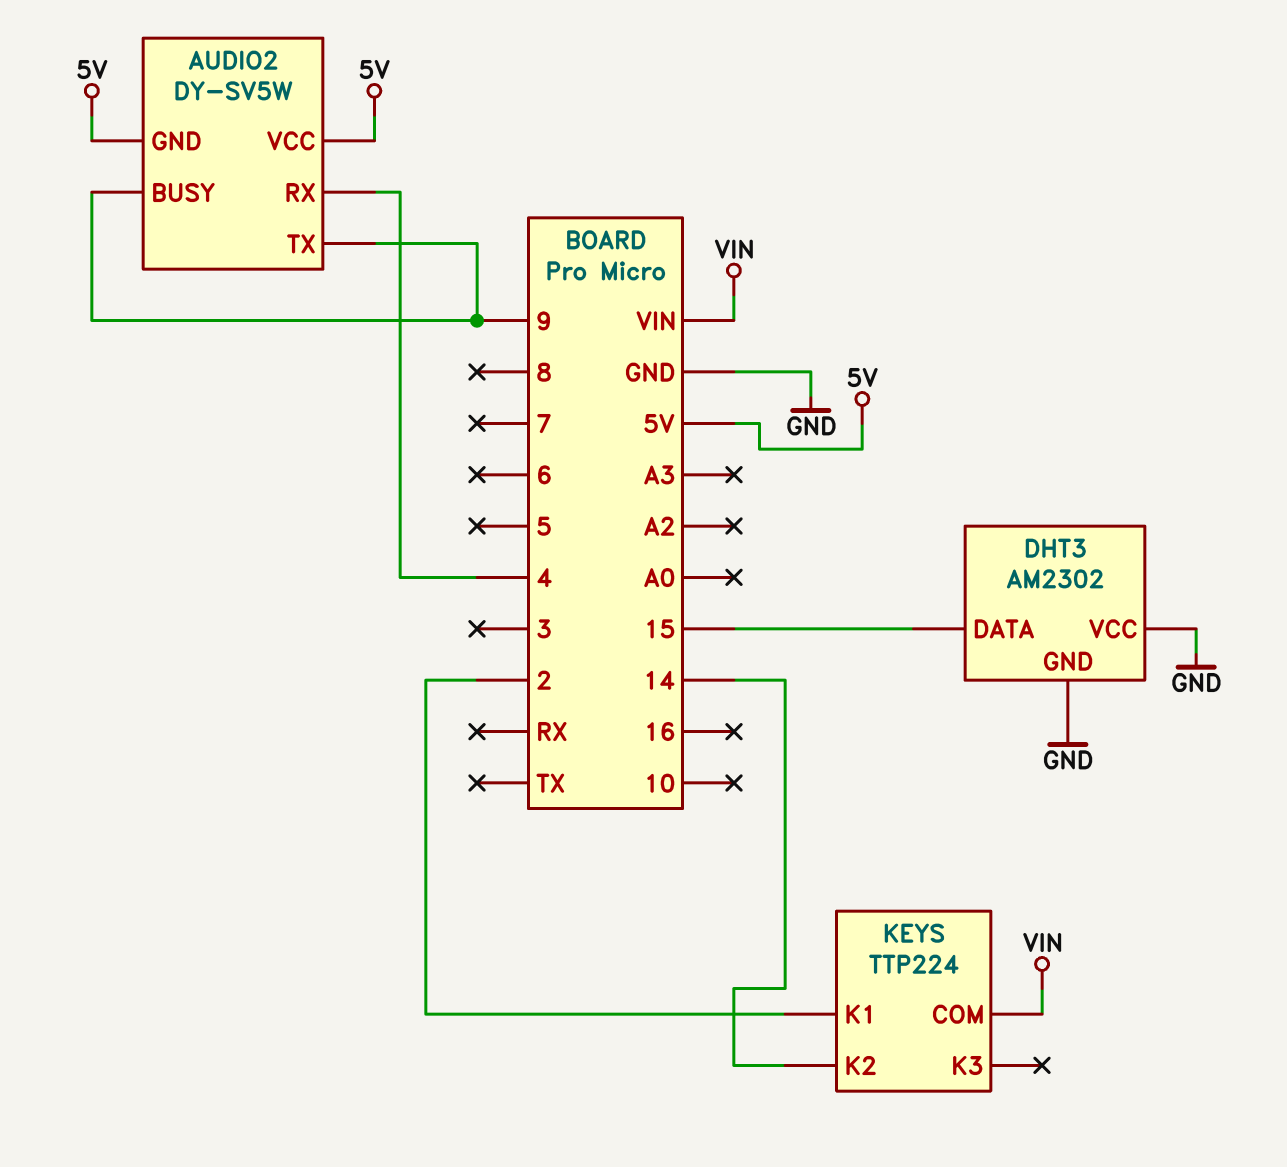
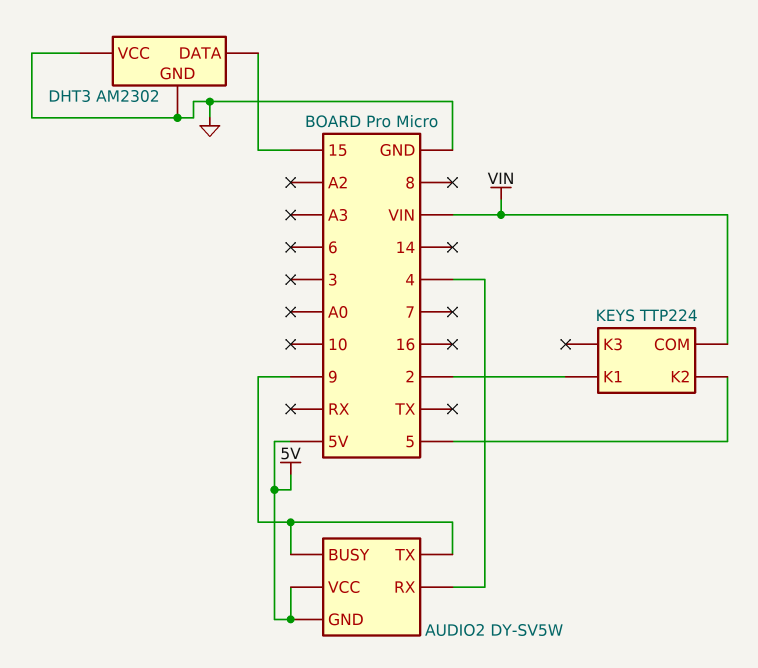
KEYS pin K2: 14 -> 5

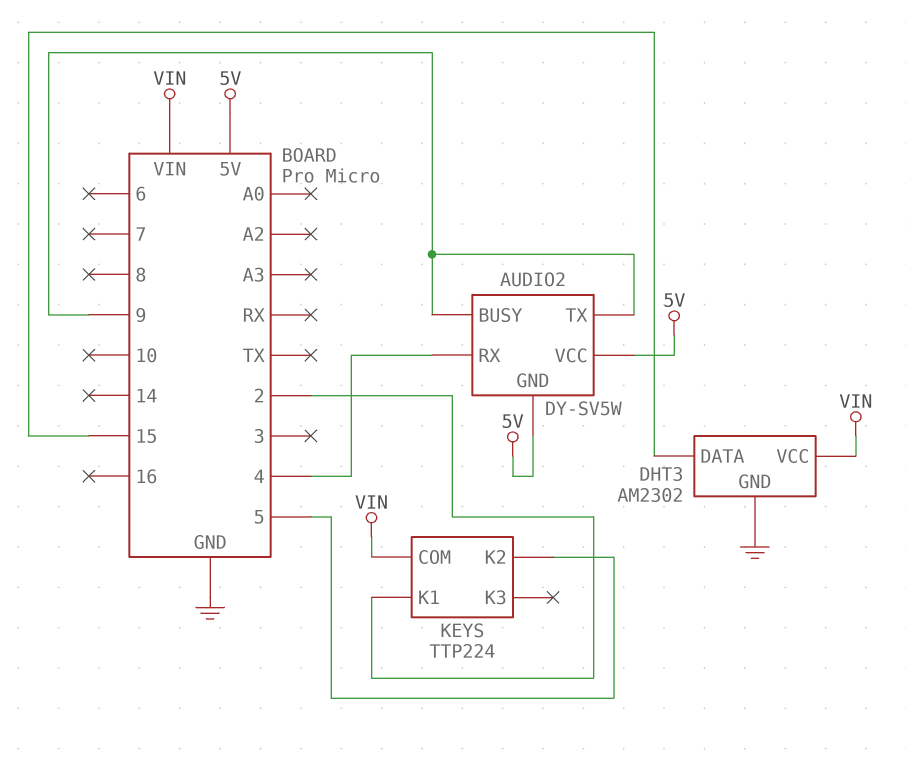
DHT3 pin VCC: GND -> VIN

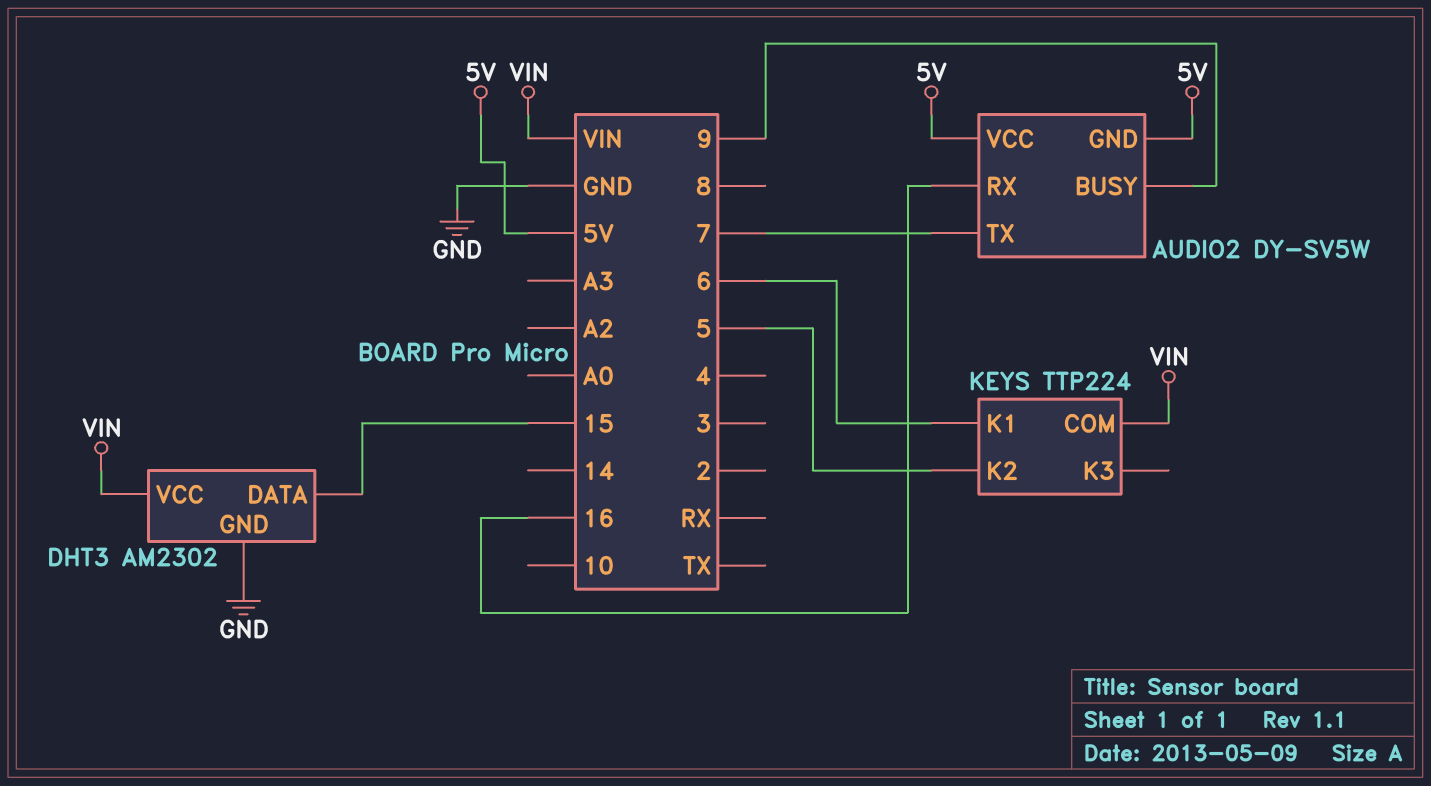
AUDIO2 pin RX: 4 -> 16
AUDIO2 pin TX: 9 -> 7
KEYS pin K1: 2 -> 6

